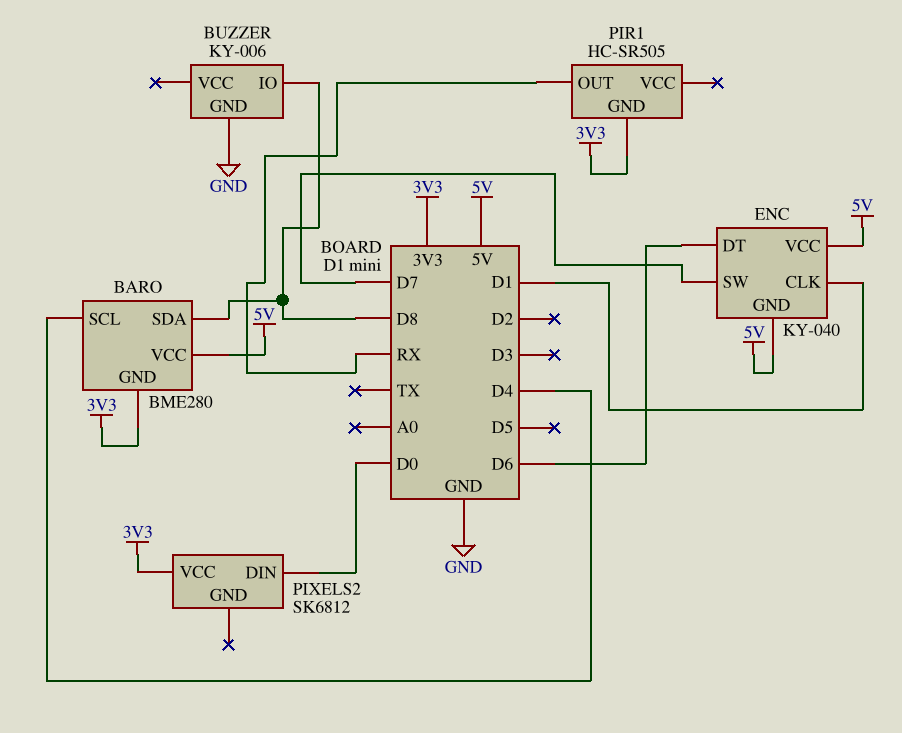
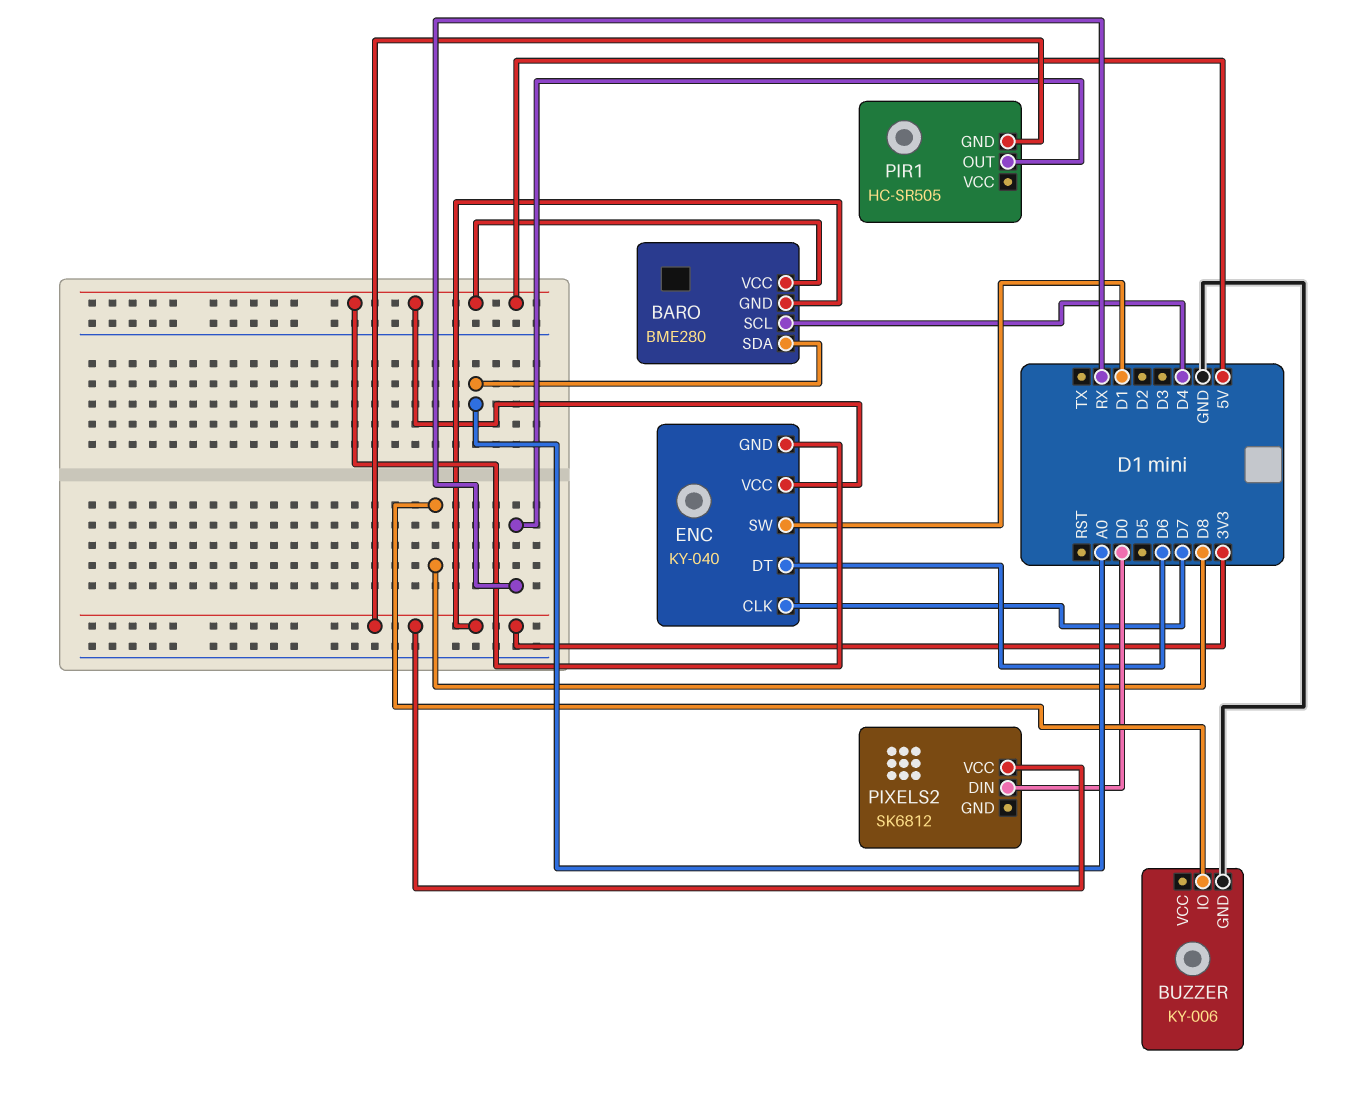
BARO pin SDA: D8 -> A0
ENC pin CLK: D1 -> D7
ENC pin SW: D7 -> D1

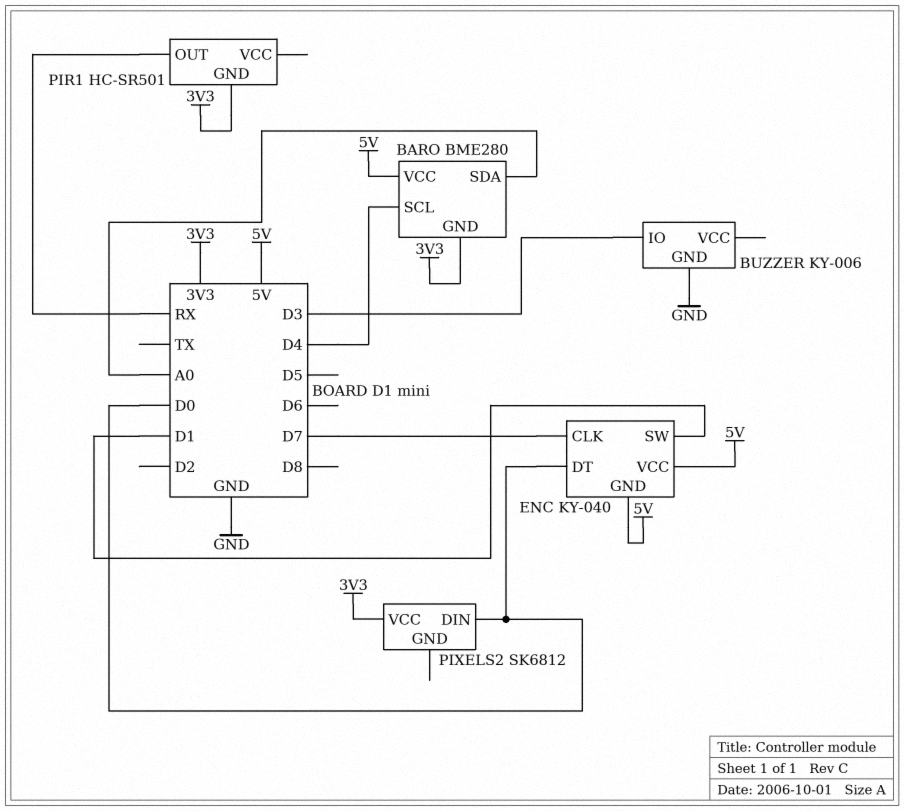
BUZZER pin IO: D8 -> D3
ENC pin DT: D6 -> D0
PIR1: HC-SR505 -> HC-SR501

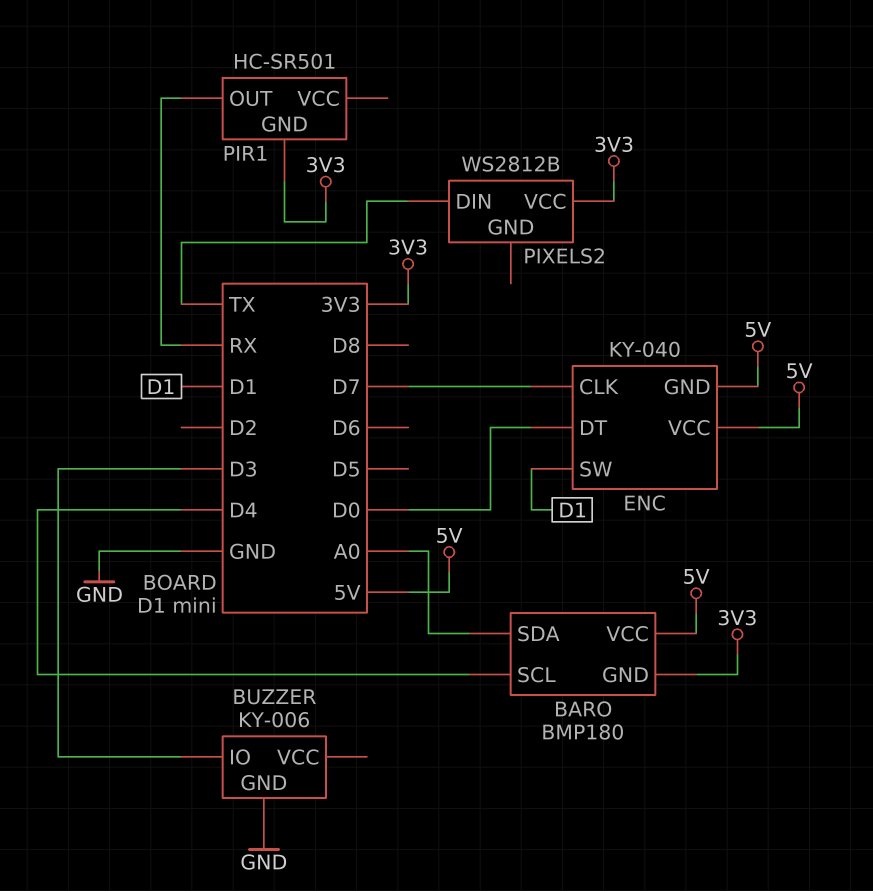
BARO: BME280 -> BMP180
PIXELS2: SK6812 -> WS2812B
PIXELS2 pin DIN: D0 -> TX

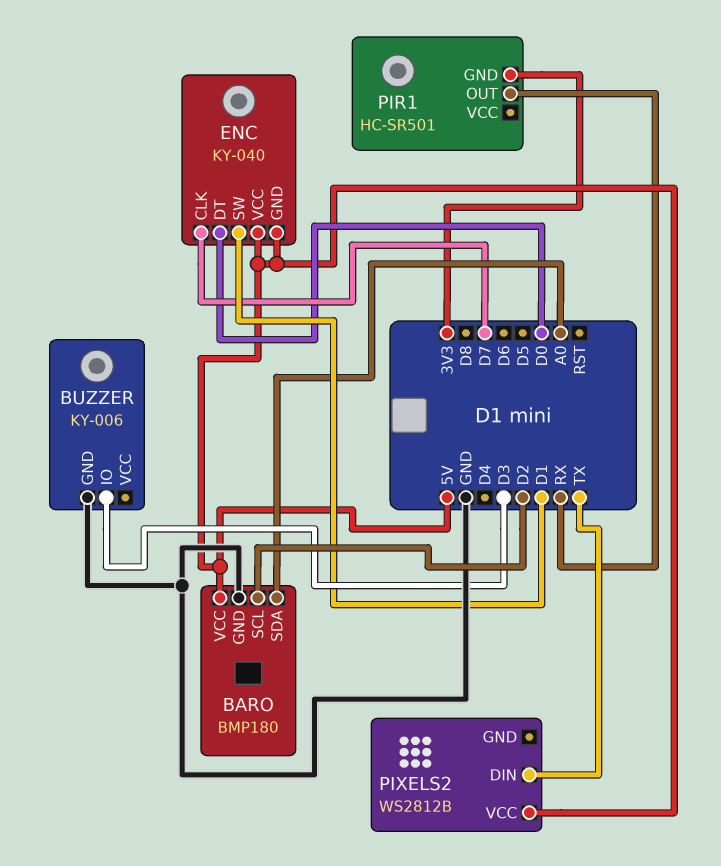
BARO pin GND: 3V3 -> GND
BARO pin SCL: D4 -> D2
PIXELS2 pin VCC: 3V3 -> 5V

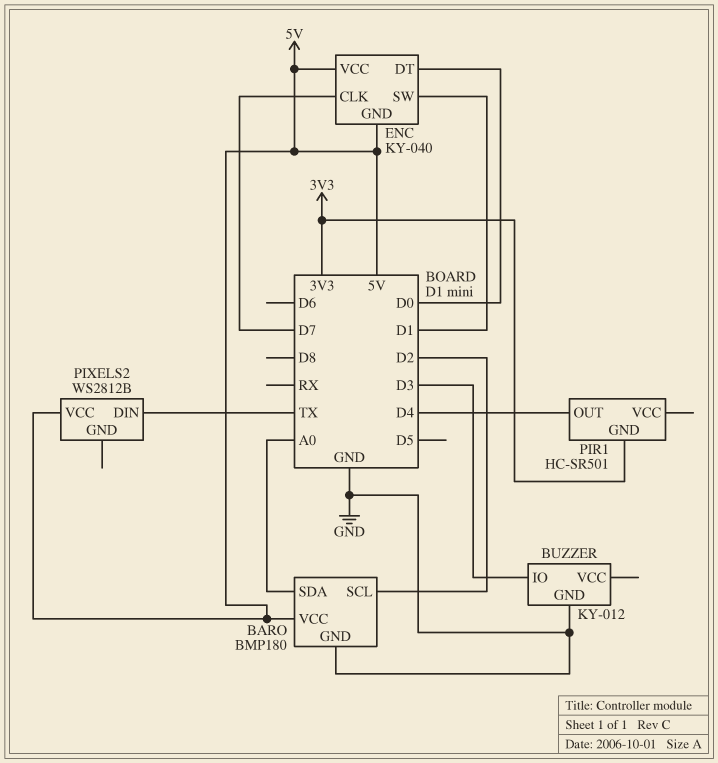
BUZZER: KY-006 -> KY-012
PIR1 pin OUT: RX -> D4

